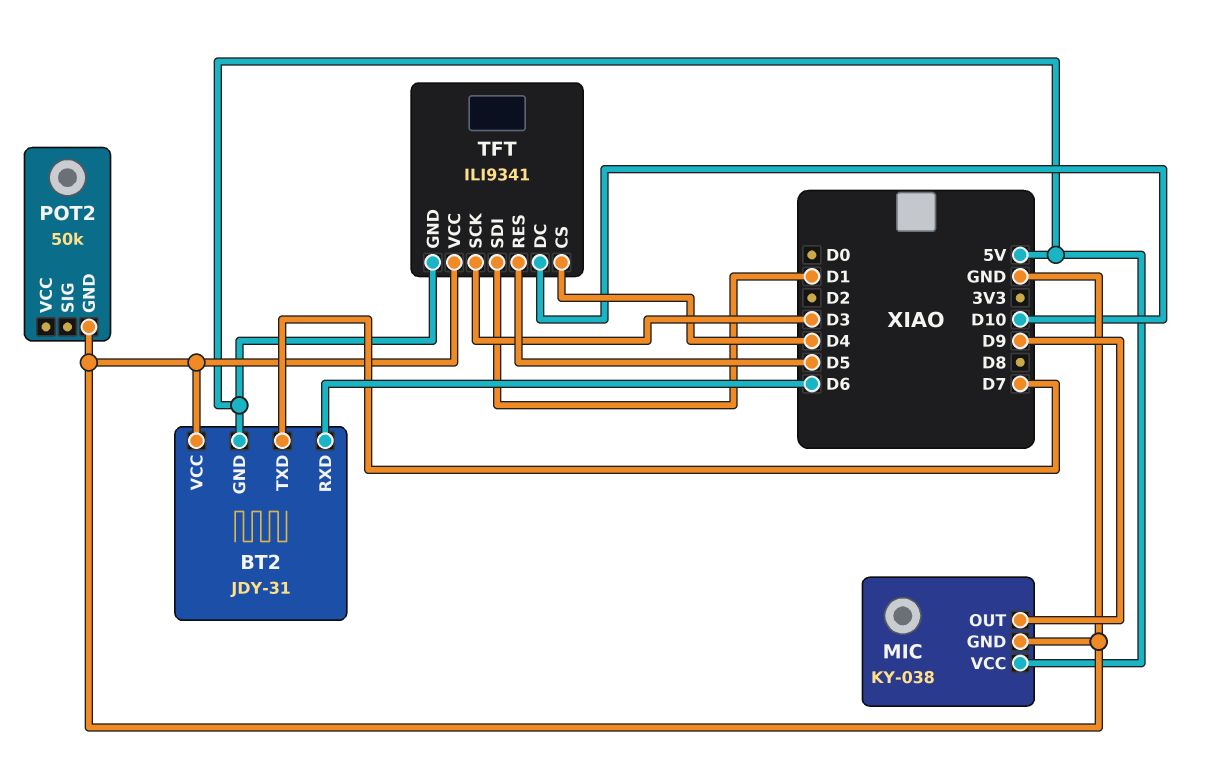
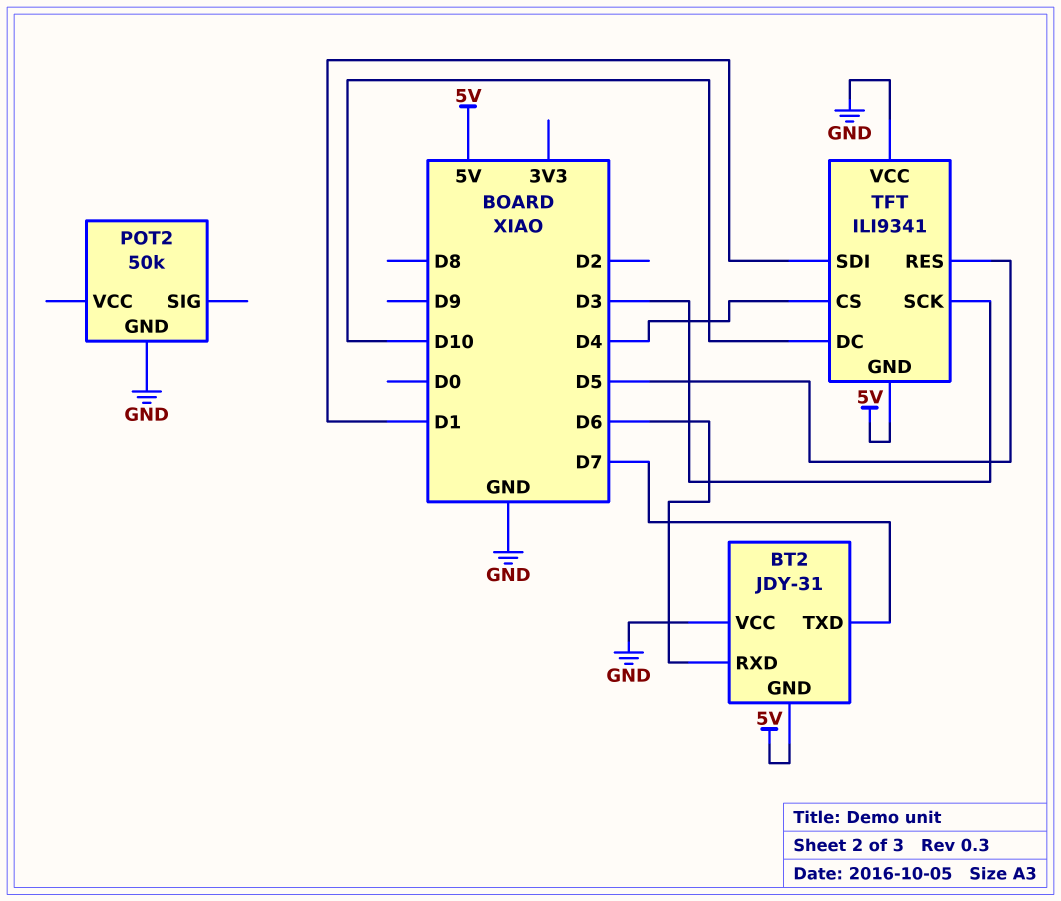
MIC: KY-038 -> none
MIC pin GND: GND -> none
MIC pin OUT: D9 -> none
MIC pin VCC: 5V -> none

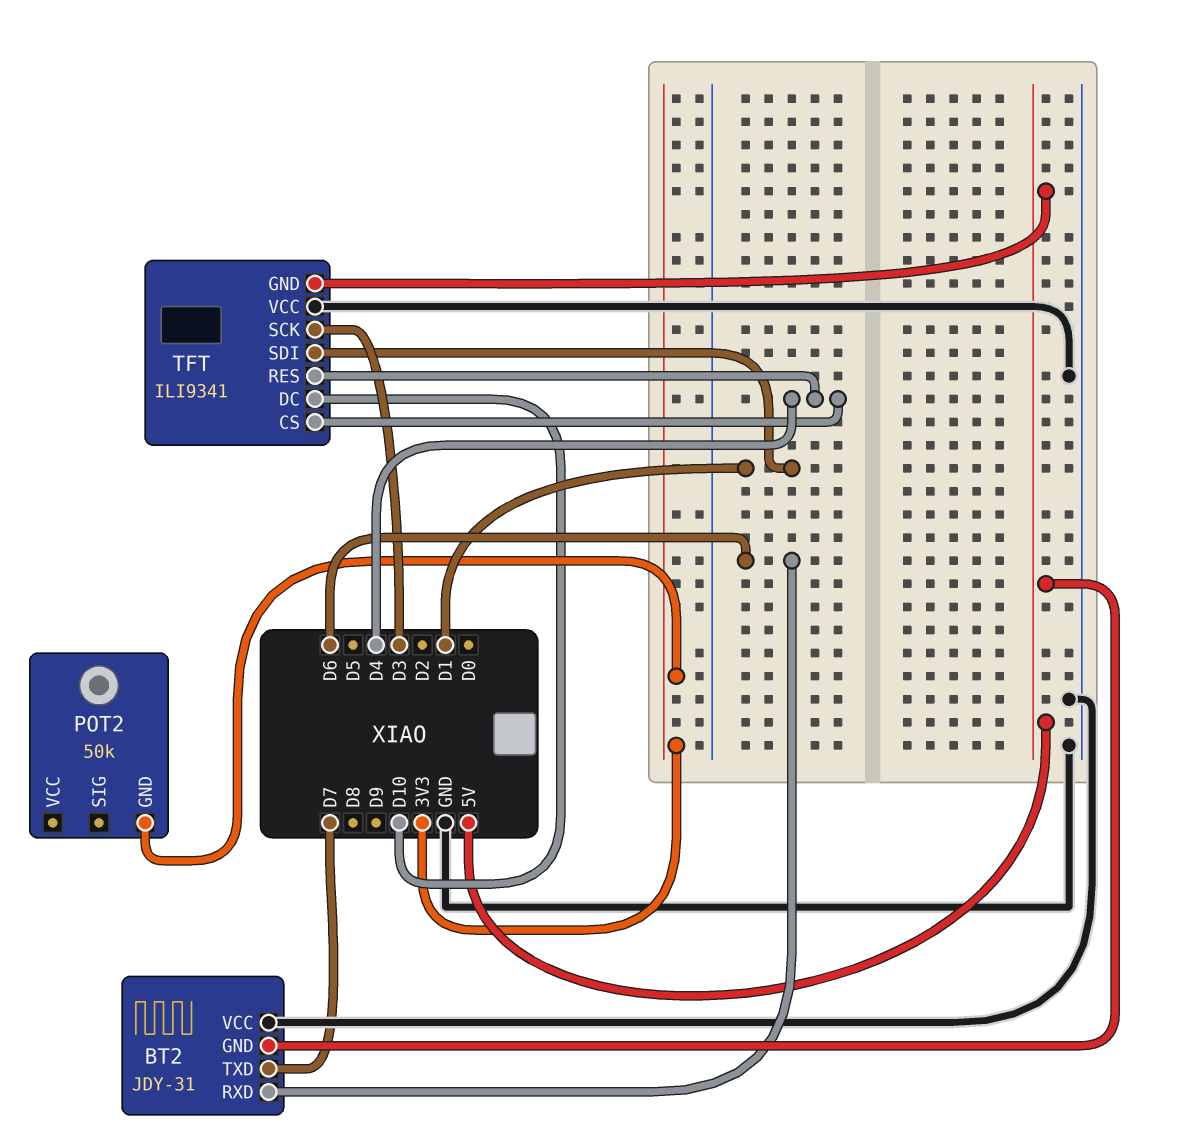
POT2 pin GND: GND -> 3V3
TFT pin RES: D5 -> D4

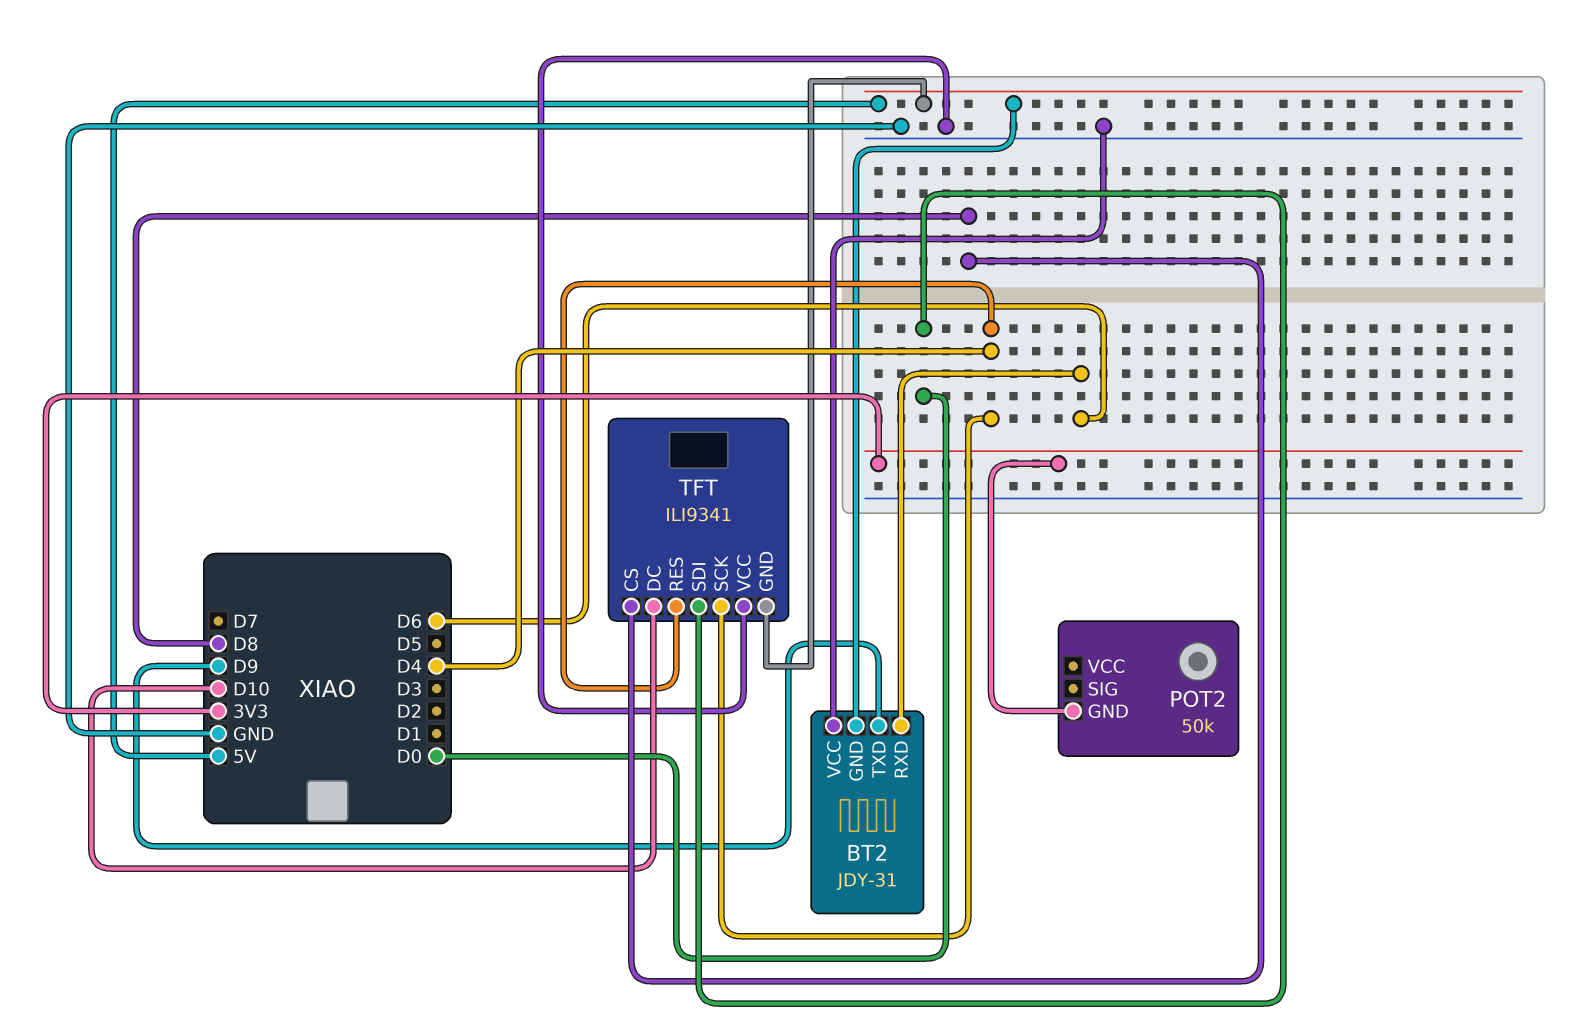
BT2 pin TXD: D7 -> D9
TFT pin CS: D4 -> D8
TFT pin SCK: D3 -> D4
TFT pin SDI: D1 -> D0

